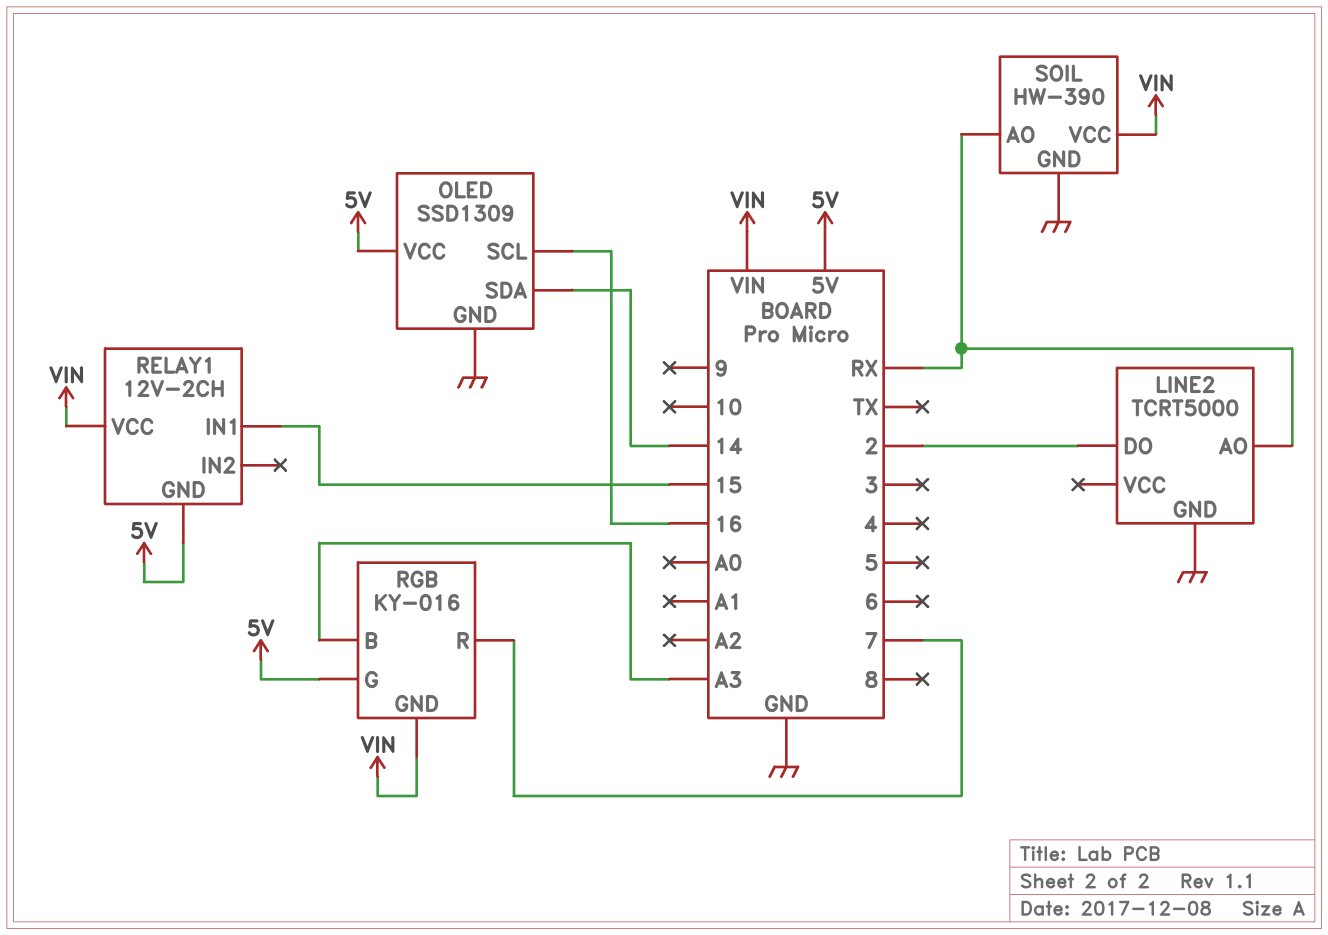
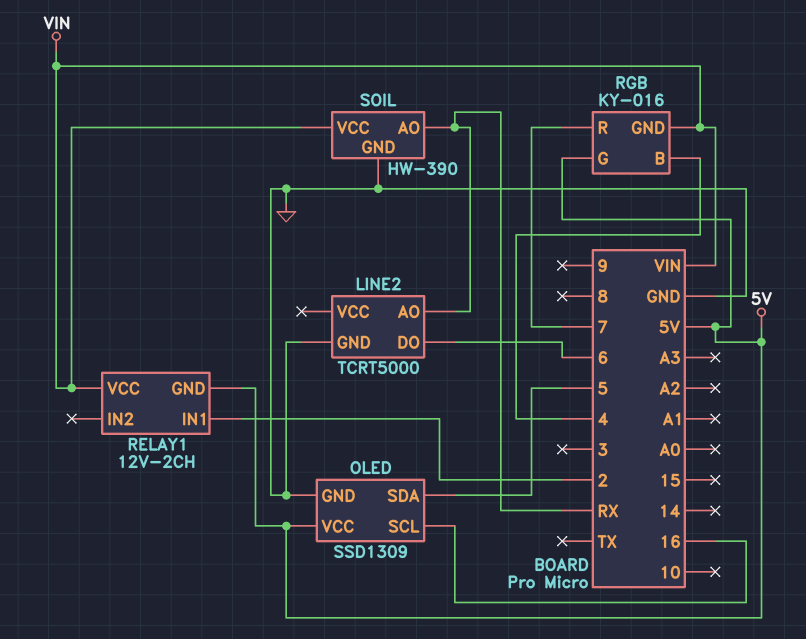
LINE2 pin DO: 2 -> 6
OLED pin SDA: 14 -> 5
RELAY1 pin IN1: 15 -> 2
RGB pin B: A3 -> 4

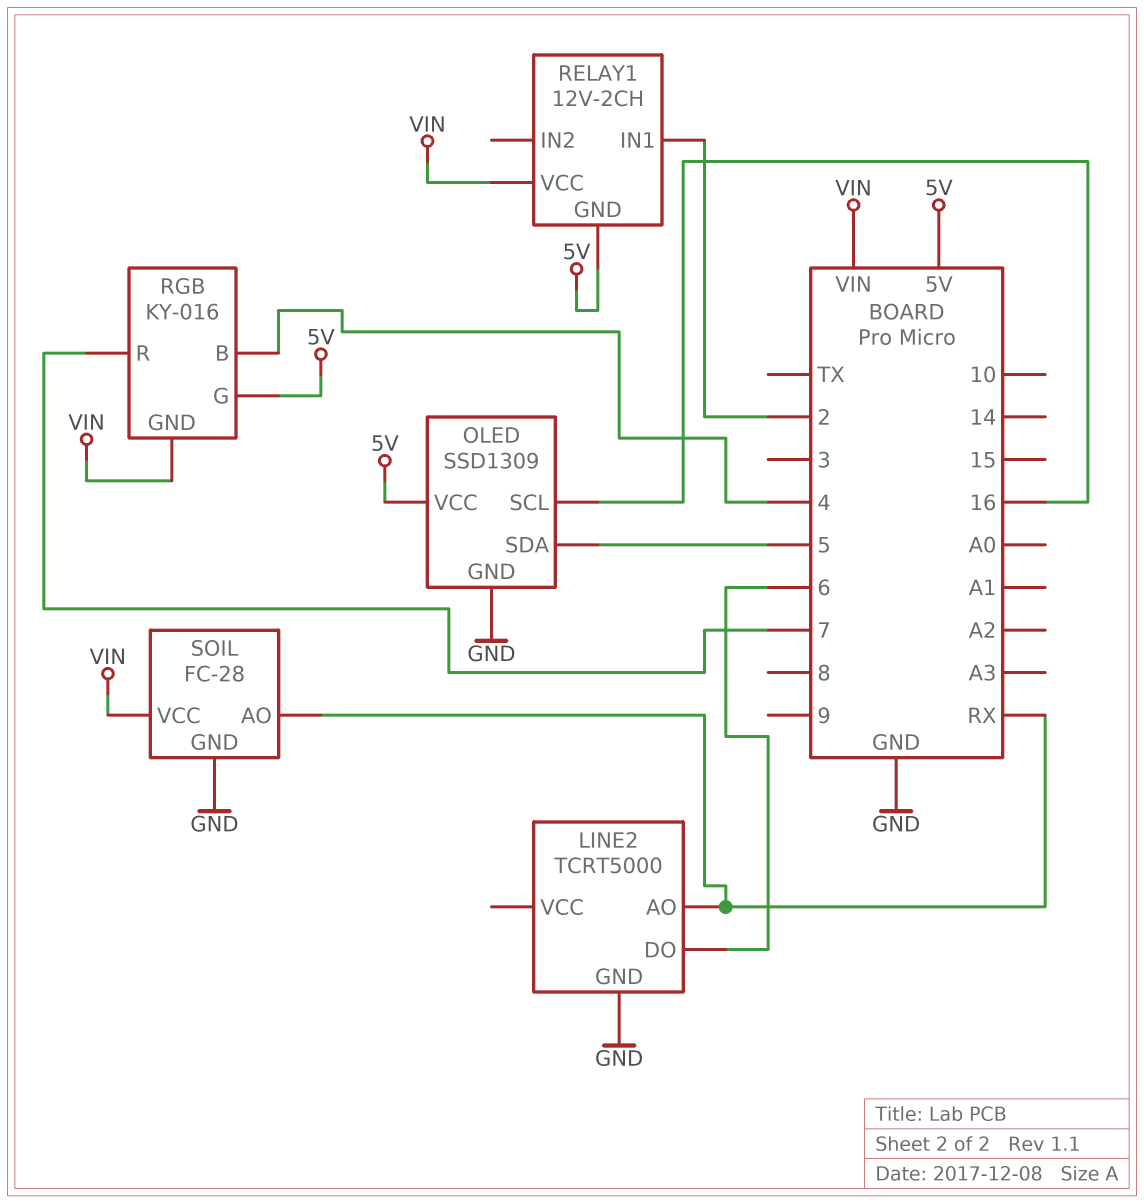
SOIL: HW-390 -> FC-28

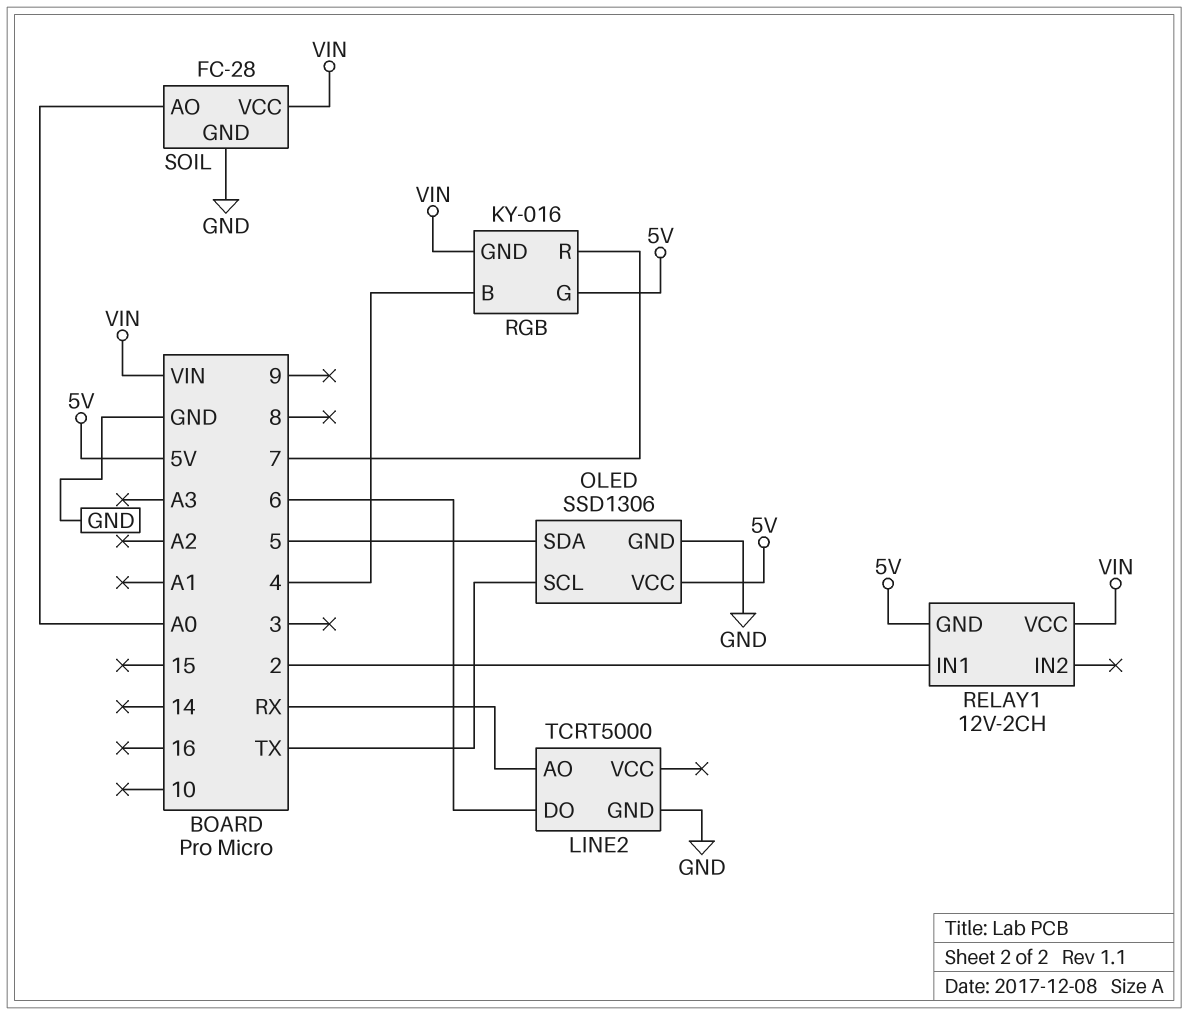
OLED: SSD1309 -> SSD1306
OLED pin SCL: 16 -> TX
SOIL pin AO: RX -> A0

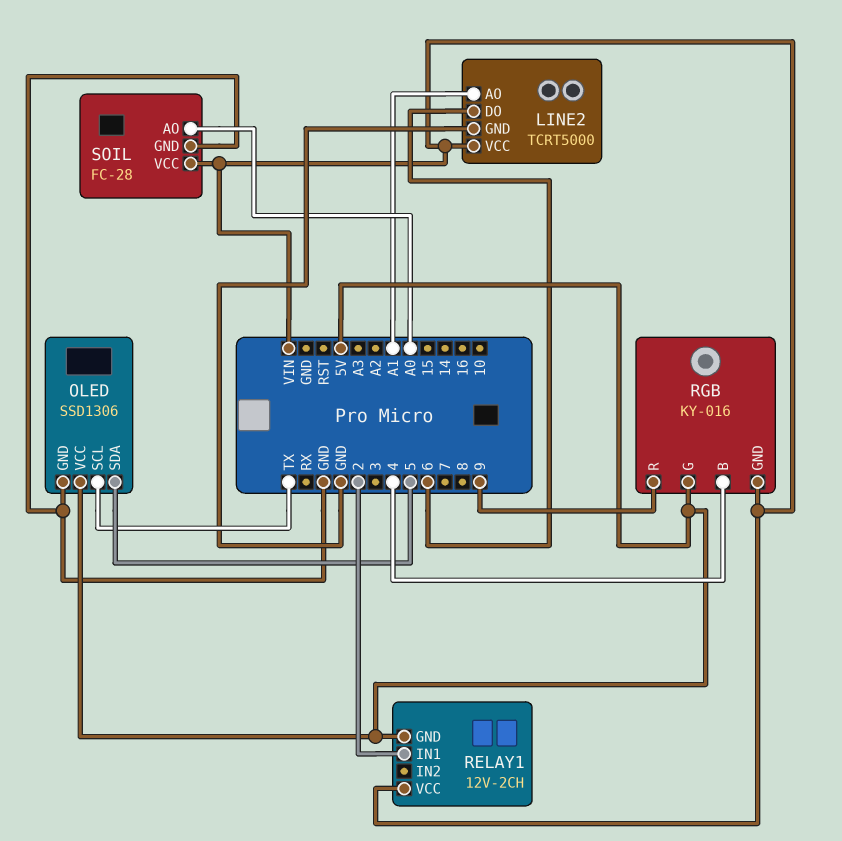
LINE2 pin AO: RX -> A1
LINE2 pin VCC: none -> VIN
RGB pin R: 7 -> 9

